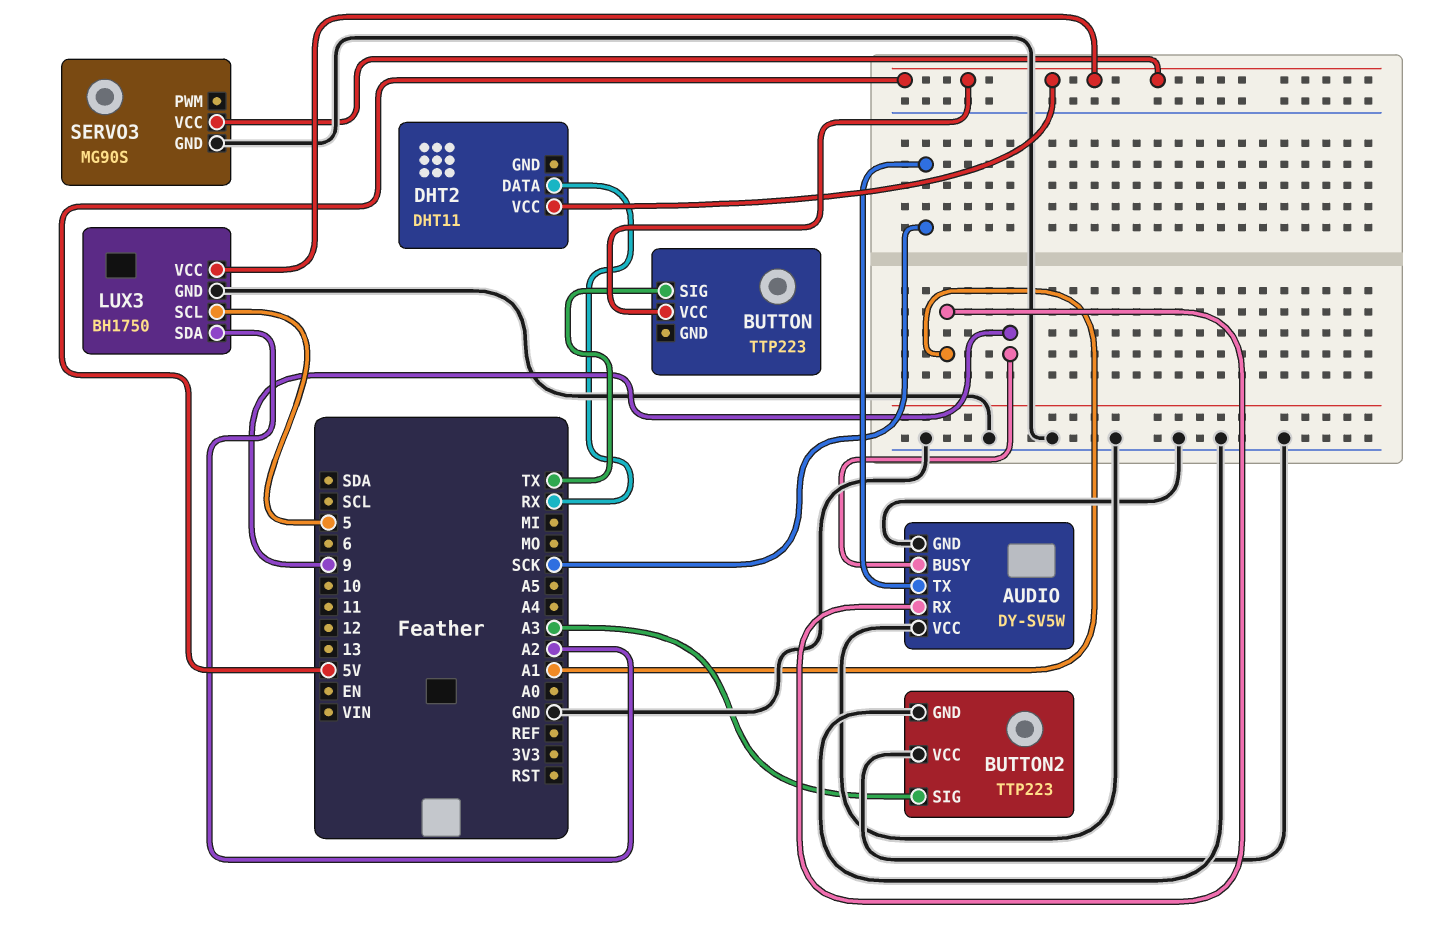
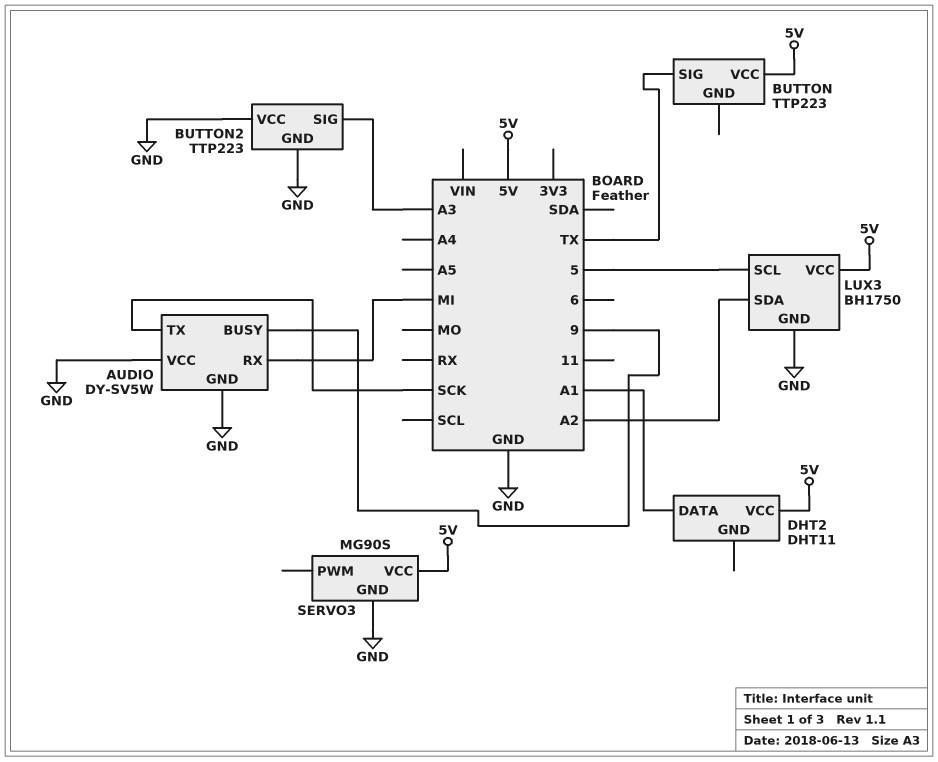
AUDIO pin RX: A1 -> MI
DHT2 pin DATA: RX -> A1

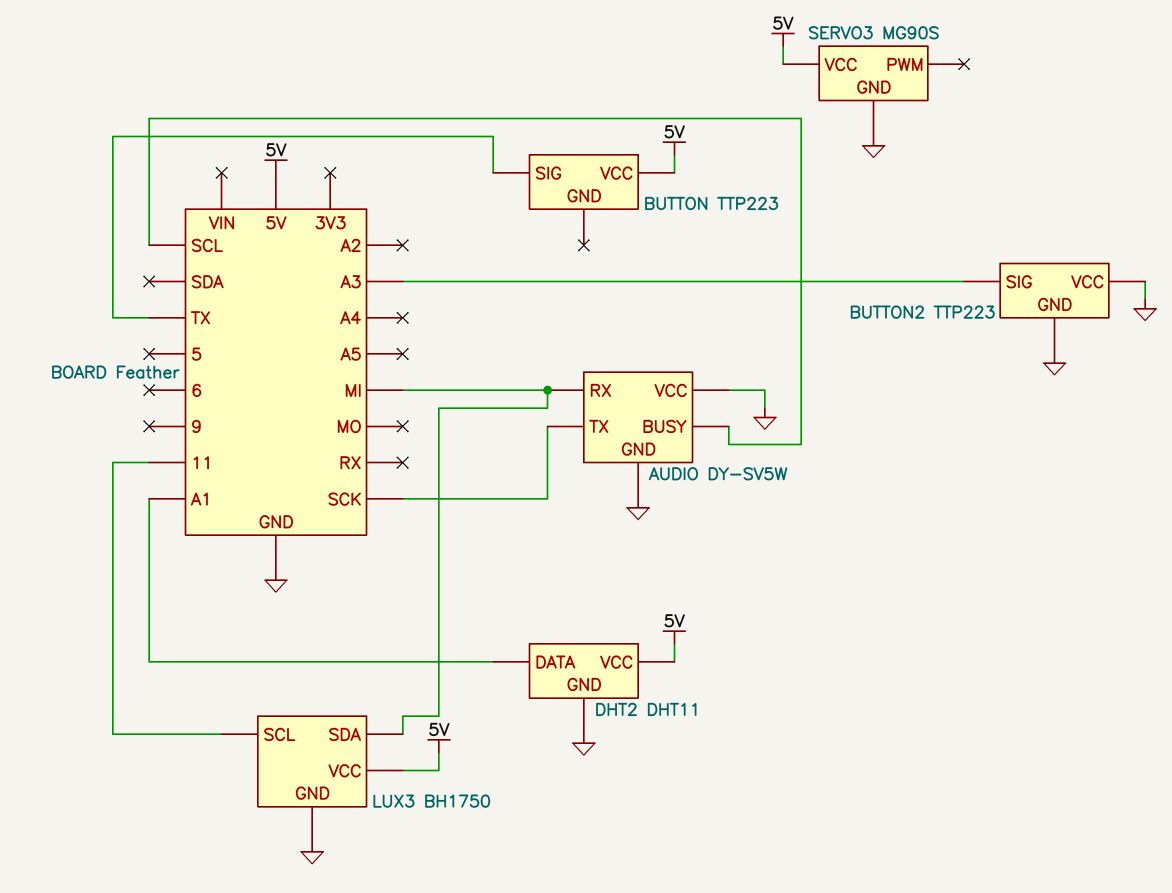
AUDIO pin BUSY: 9 -> SCL
DHT2 pin GND: none -> GND
LUX3 pin SCL: 5 -> 11
LUX3 pin SDA: A2 -> MI

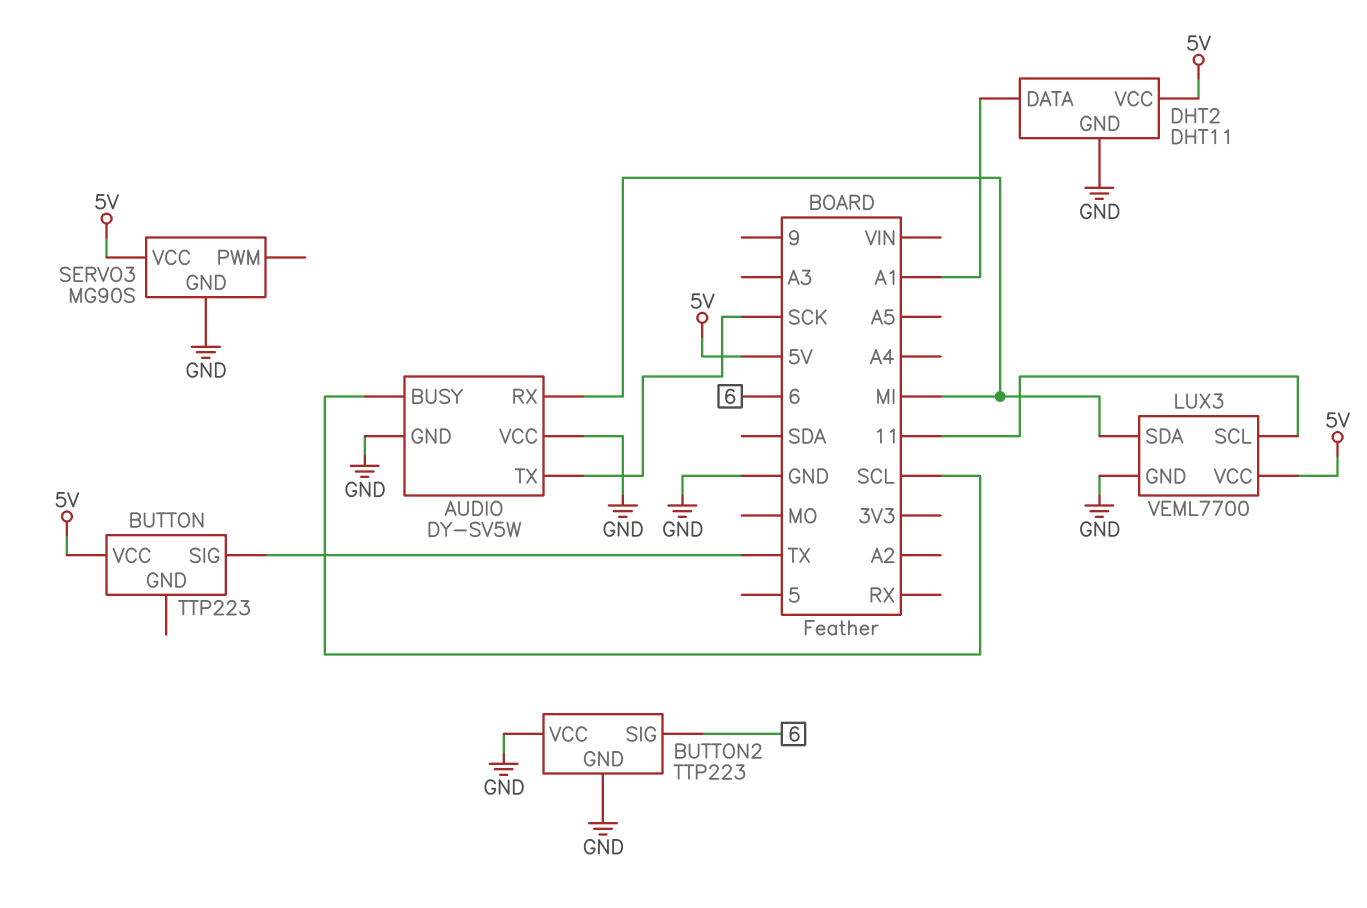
BUTTON2 pin SIG: A3 -> 6
LUX3: BH1750 -> VEML7700

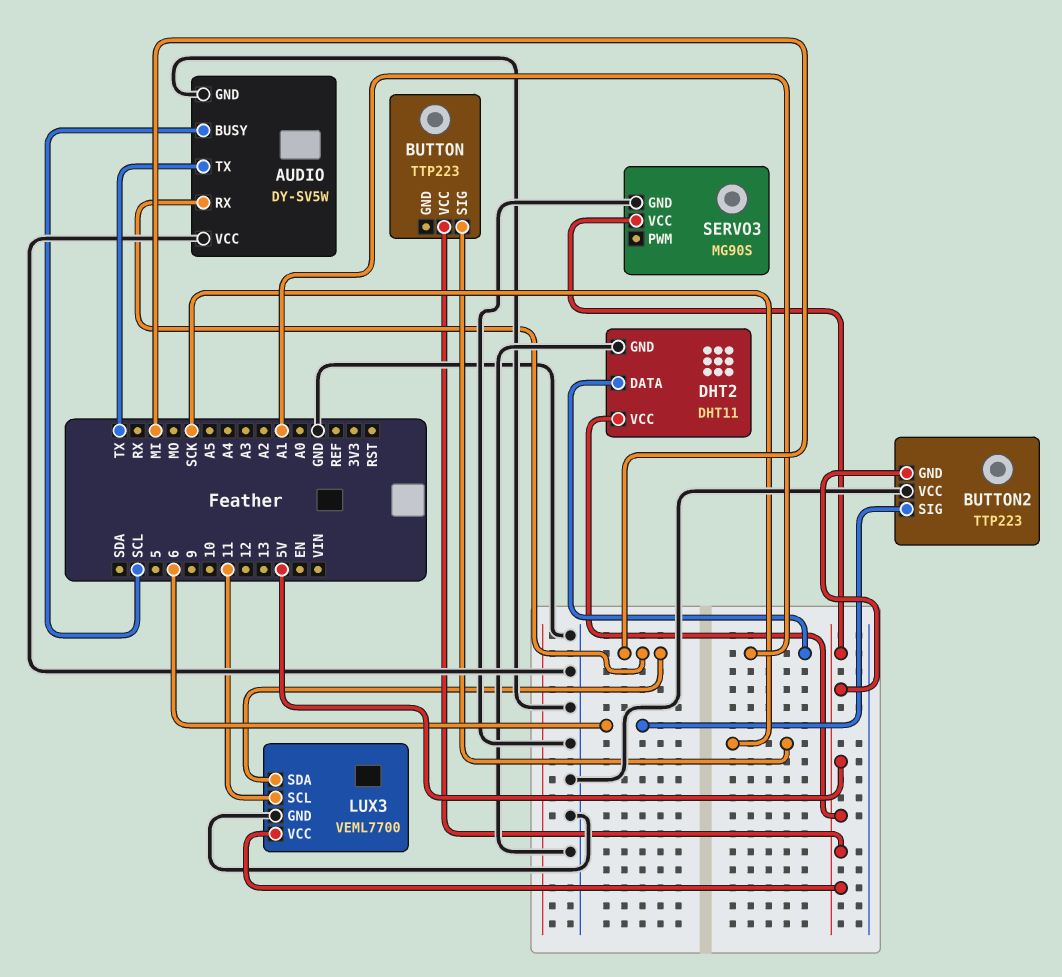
AUDIO pin TX: SCK -> TX
BUTTON pin SIG: TX -> SCK
BUTTON2 pin GND: GND -> 5V

